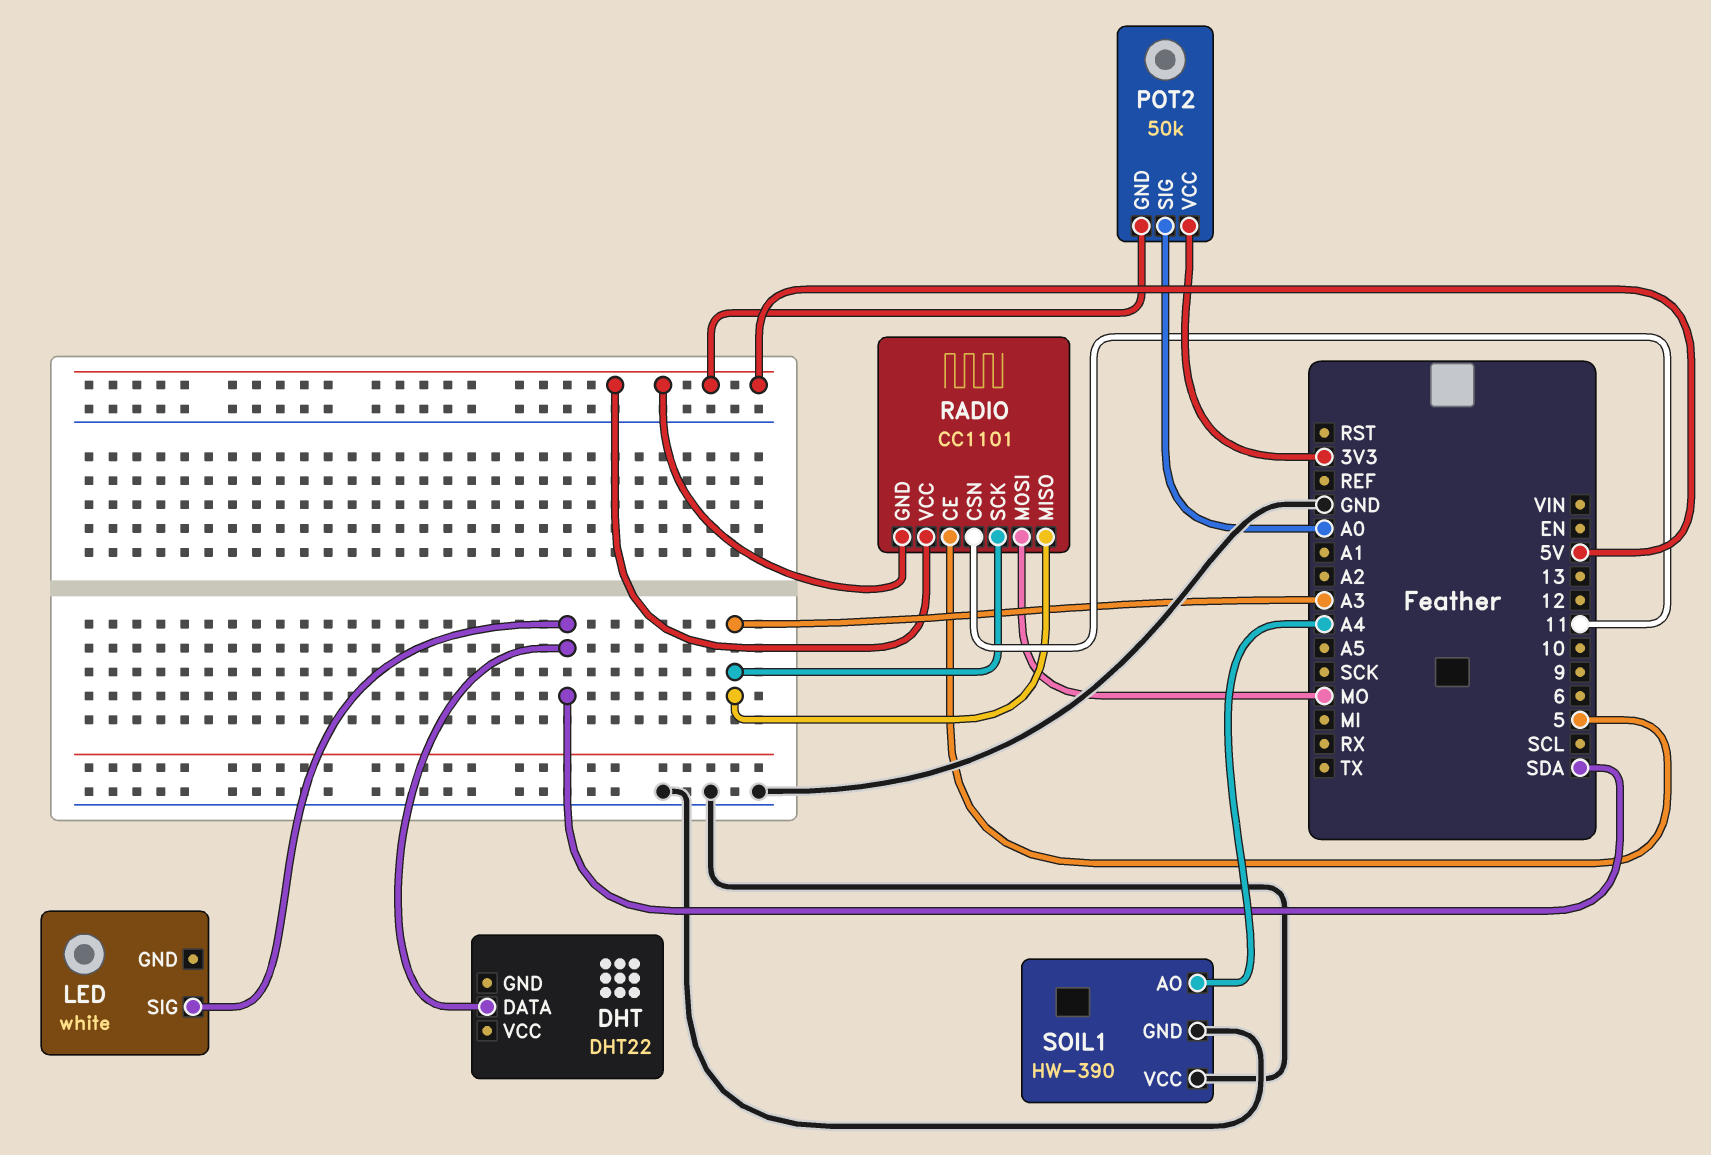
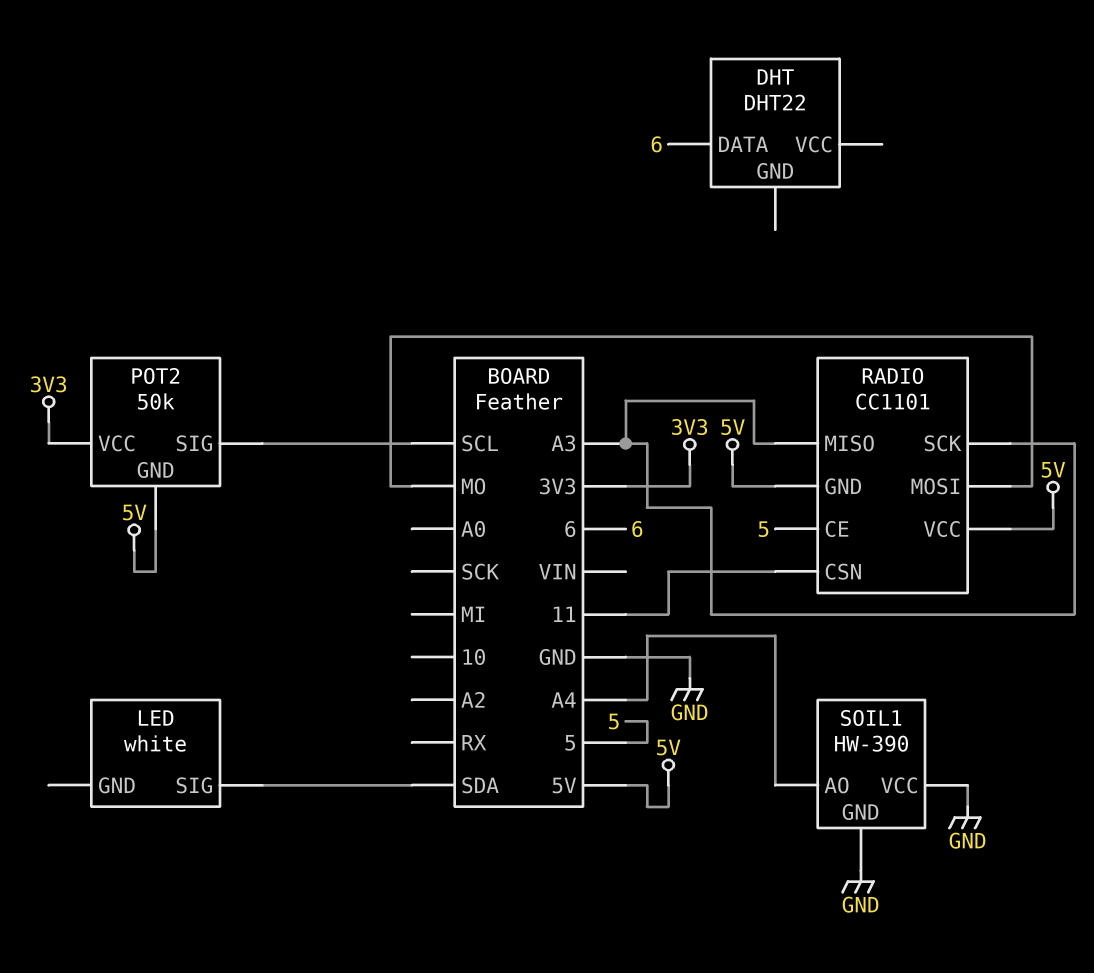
DHT pin DATA: SDA -> 6
POT2 pin SIG: A0 -> SCL

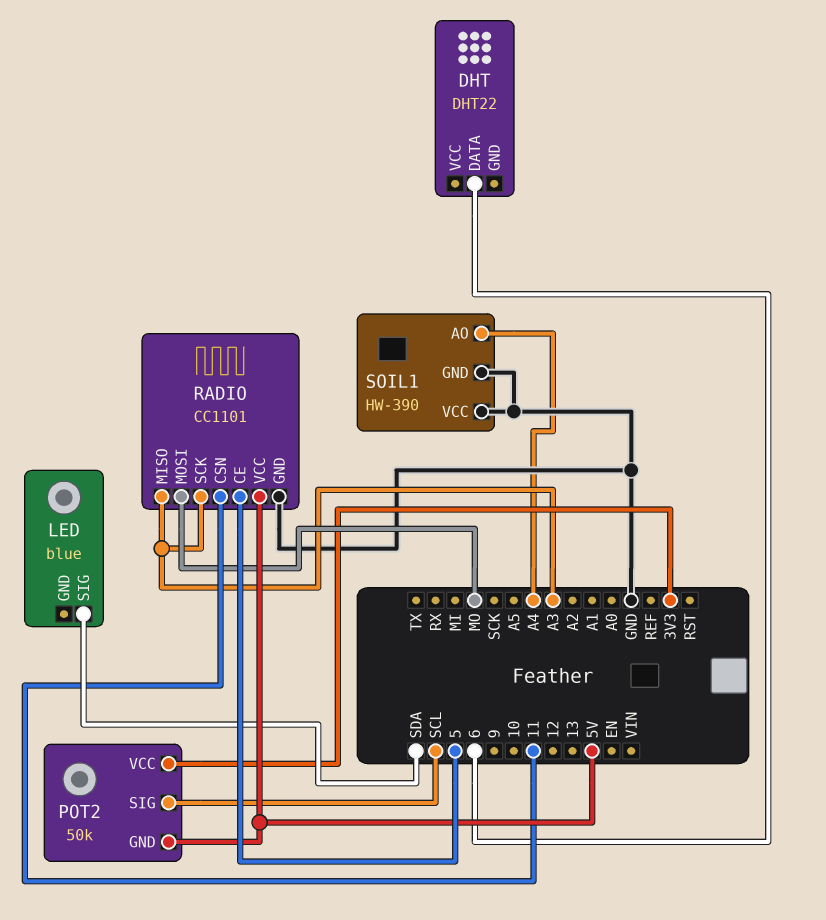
LED: white -> blue
RADIO pin GND: 5V -> GND

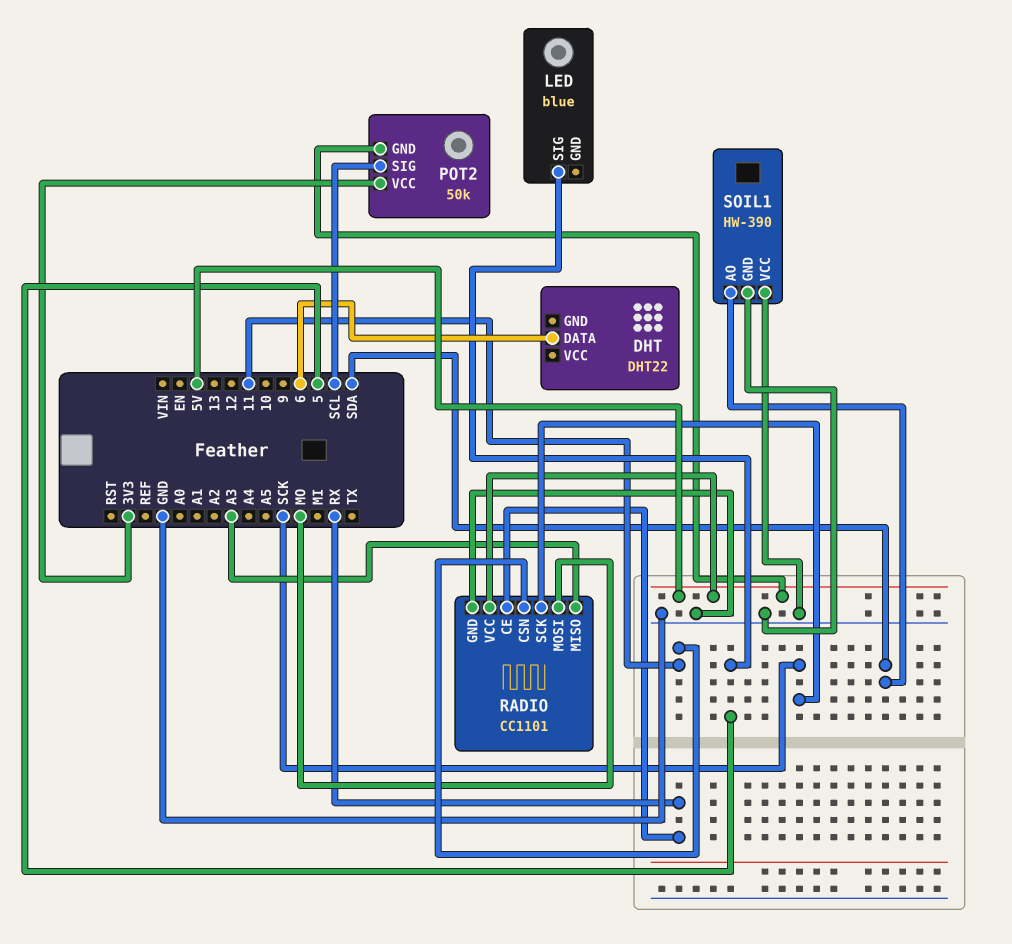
LED pin SIG: SDA -> 5
RADIO pin CE: 5 -> RX
RADIO pin SCK: A3 -> SCK
SOIL1 pin AO: A4 -> SDA

